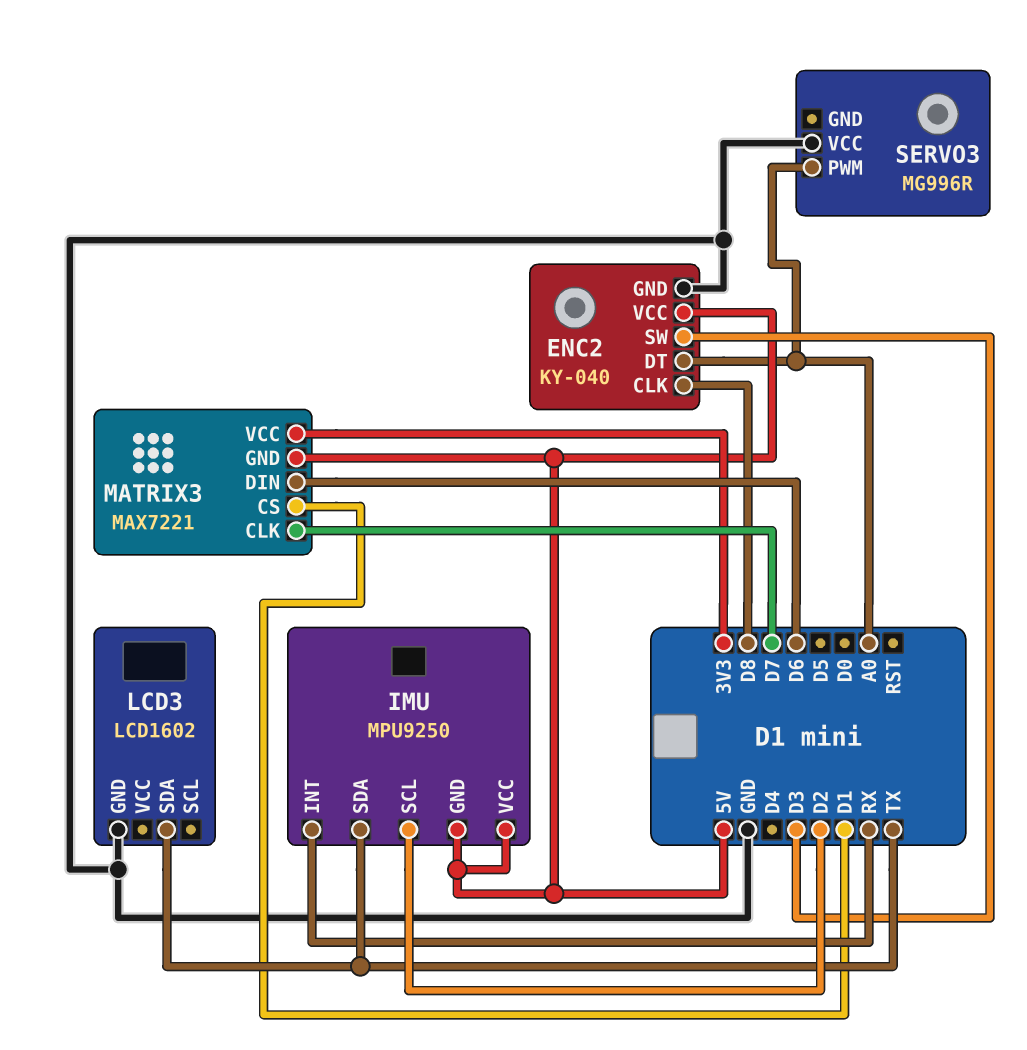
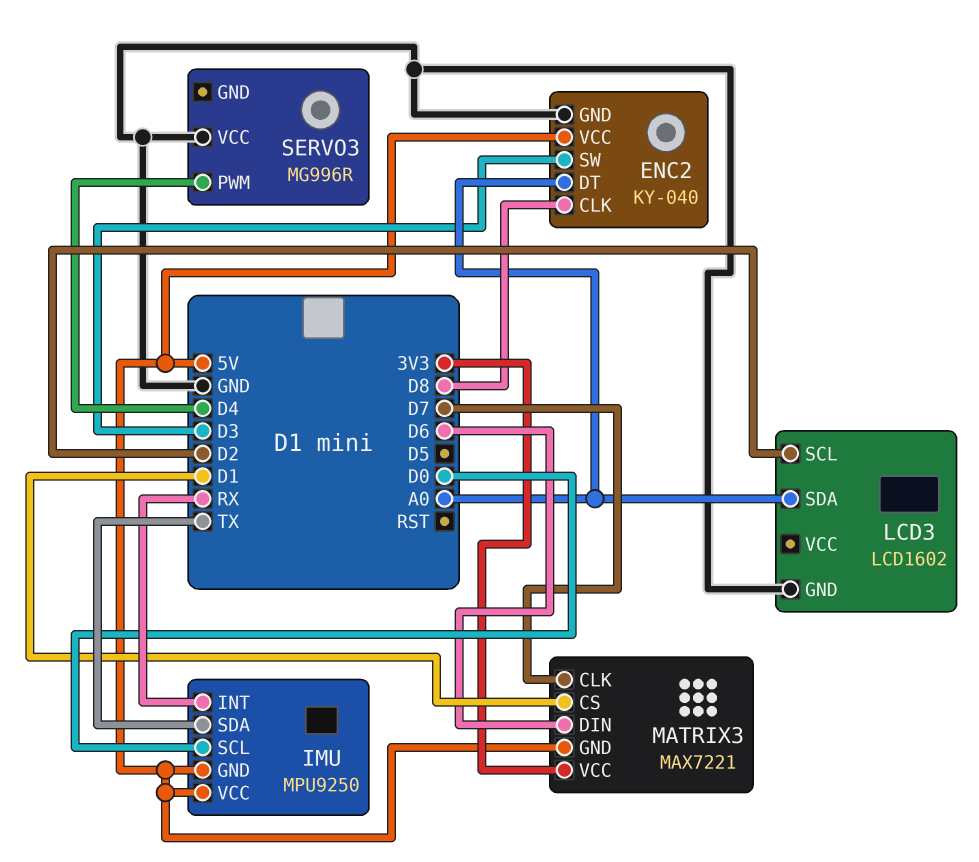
IMU pin SCL: D2 -> D0
LCD3 pin SCL: none -> D2
LCD3 pin SDA: TX -> A0
SERVO3 pin PWM: A0 -> D4

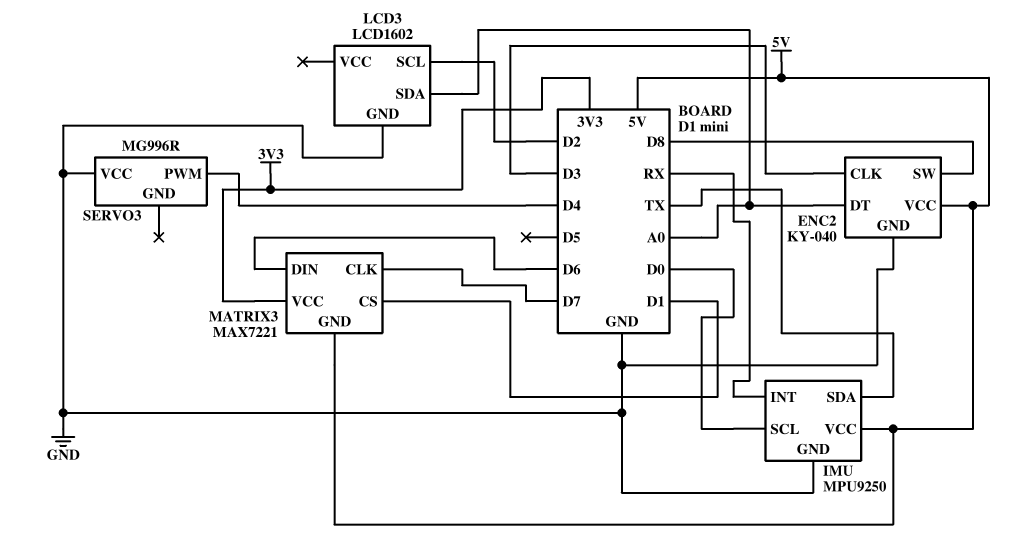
ENC2 pin CLK: D8 -> D3
ENC2 pin SW: D3 -> D8
IMU pin GND: 5V -> GND

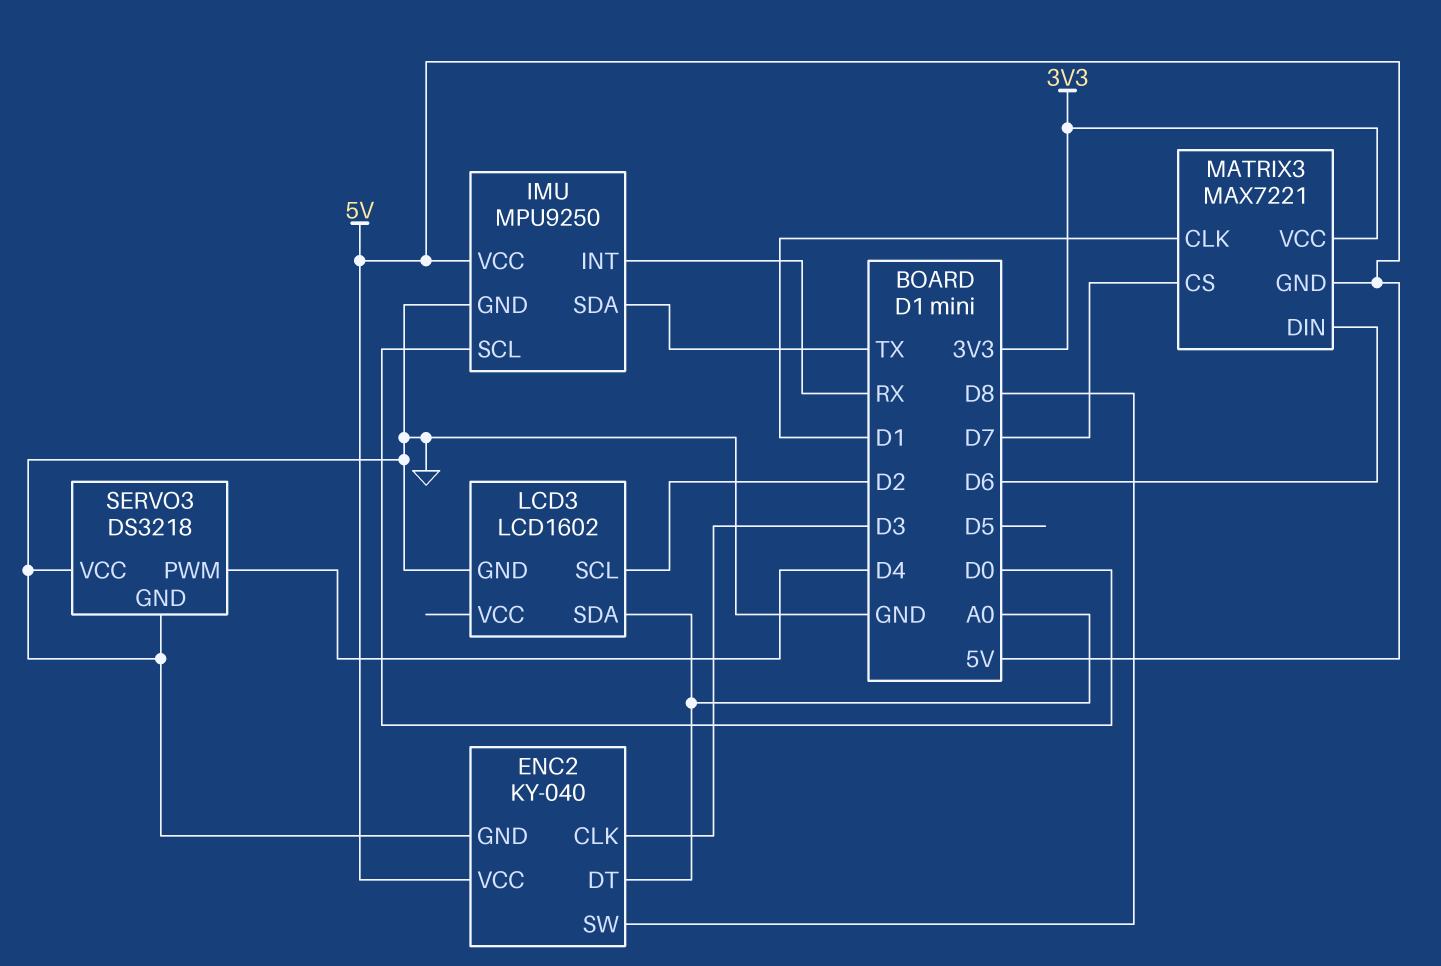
MATRIX3 pin CLK: D7 -> D1
MATRIX3 pin CS: D1 -> D7
SERVO3: MG996R -> DS3218
SERVO3 pin GND: none -> GND

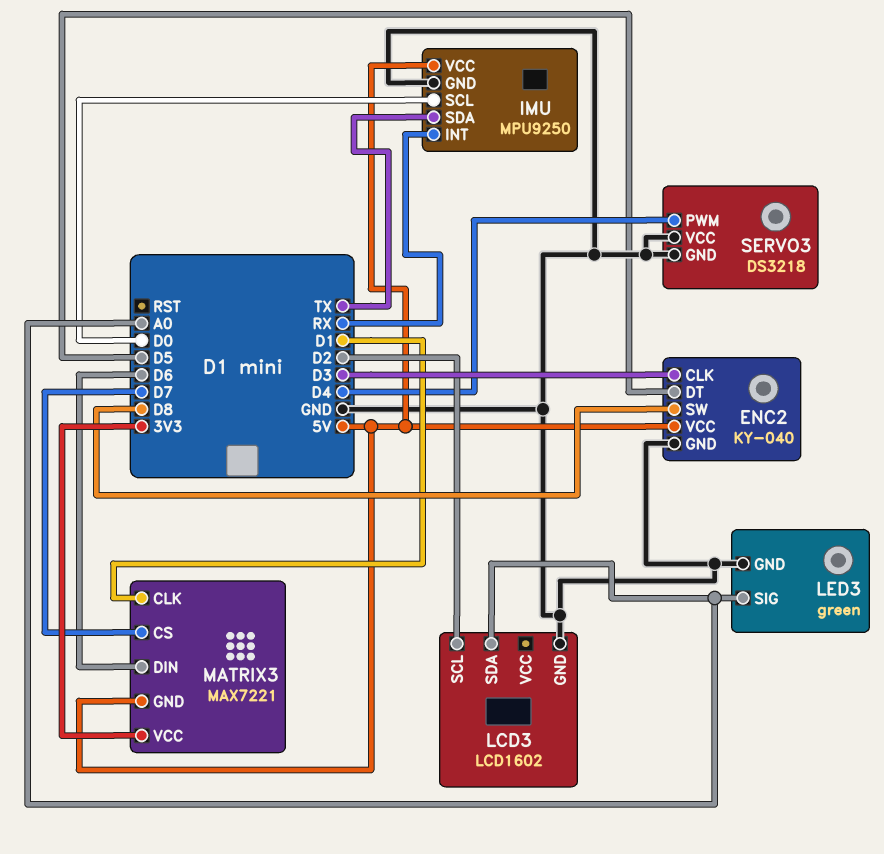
ENC2 pin DT: A0 -> D5
LED3: none -> green
LED3 pin GND: none -> GND
LED3 pin SIG: none -> A0

